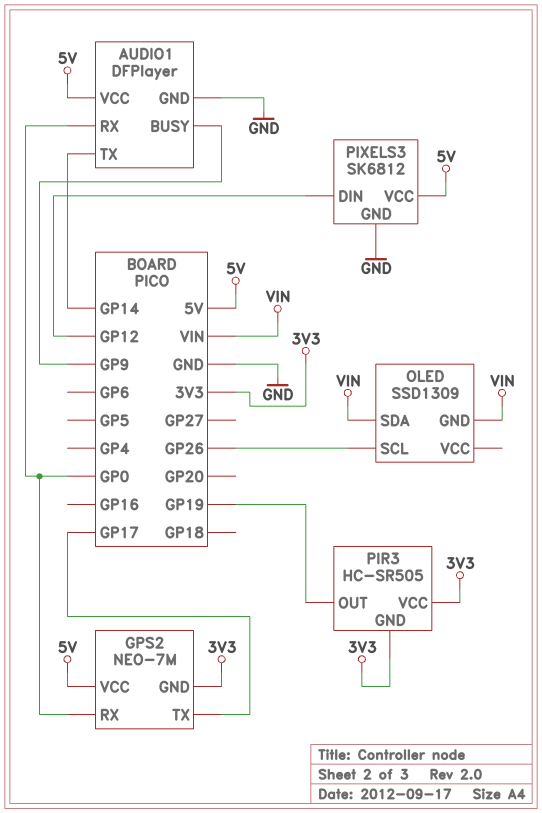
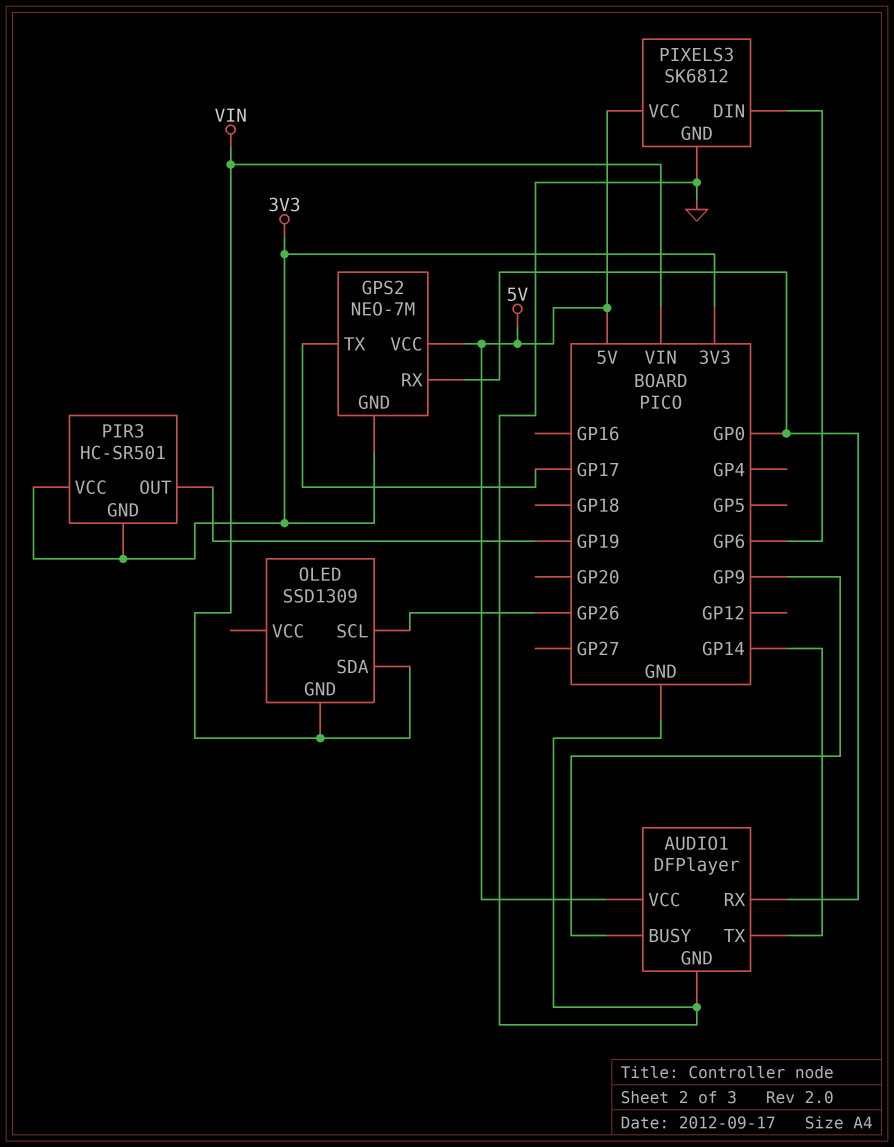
PIR3: HC-SR505 -> HC-SR501
PIXELS3 pin DIN: GP12 -> GP6

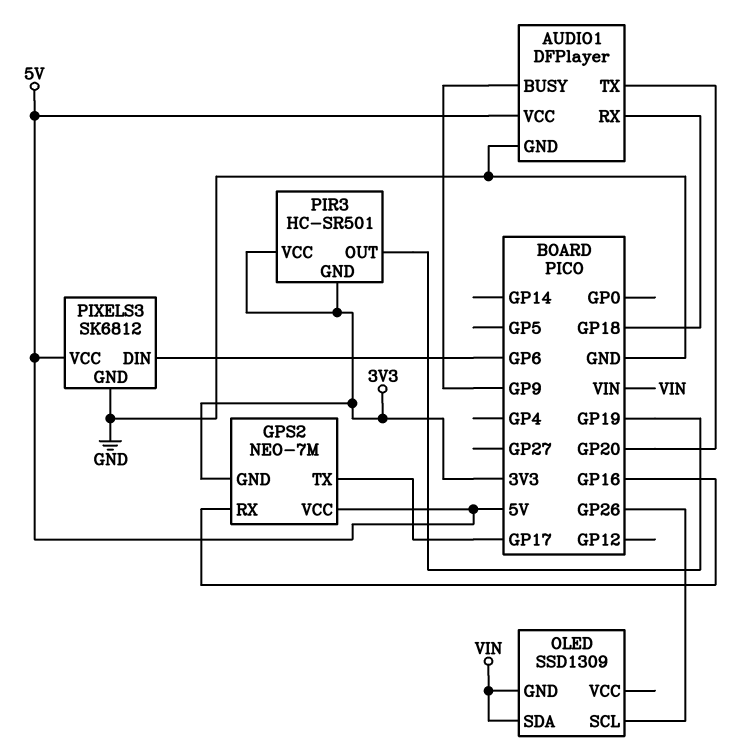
AUDIO1 pin RX: GP0 -> GP18
AUDIO1 pin TX: GP14 -> GP20
GPS2 pin RX: GP0 -> GP16

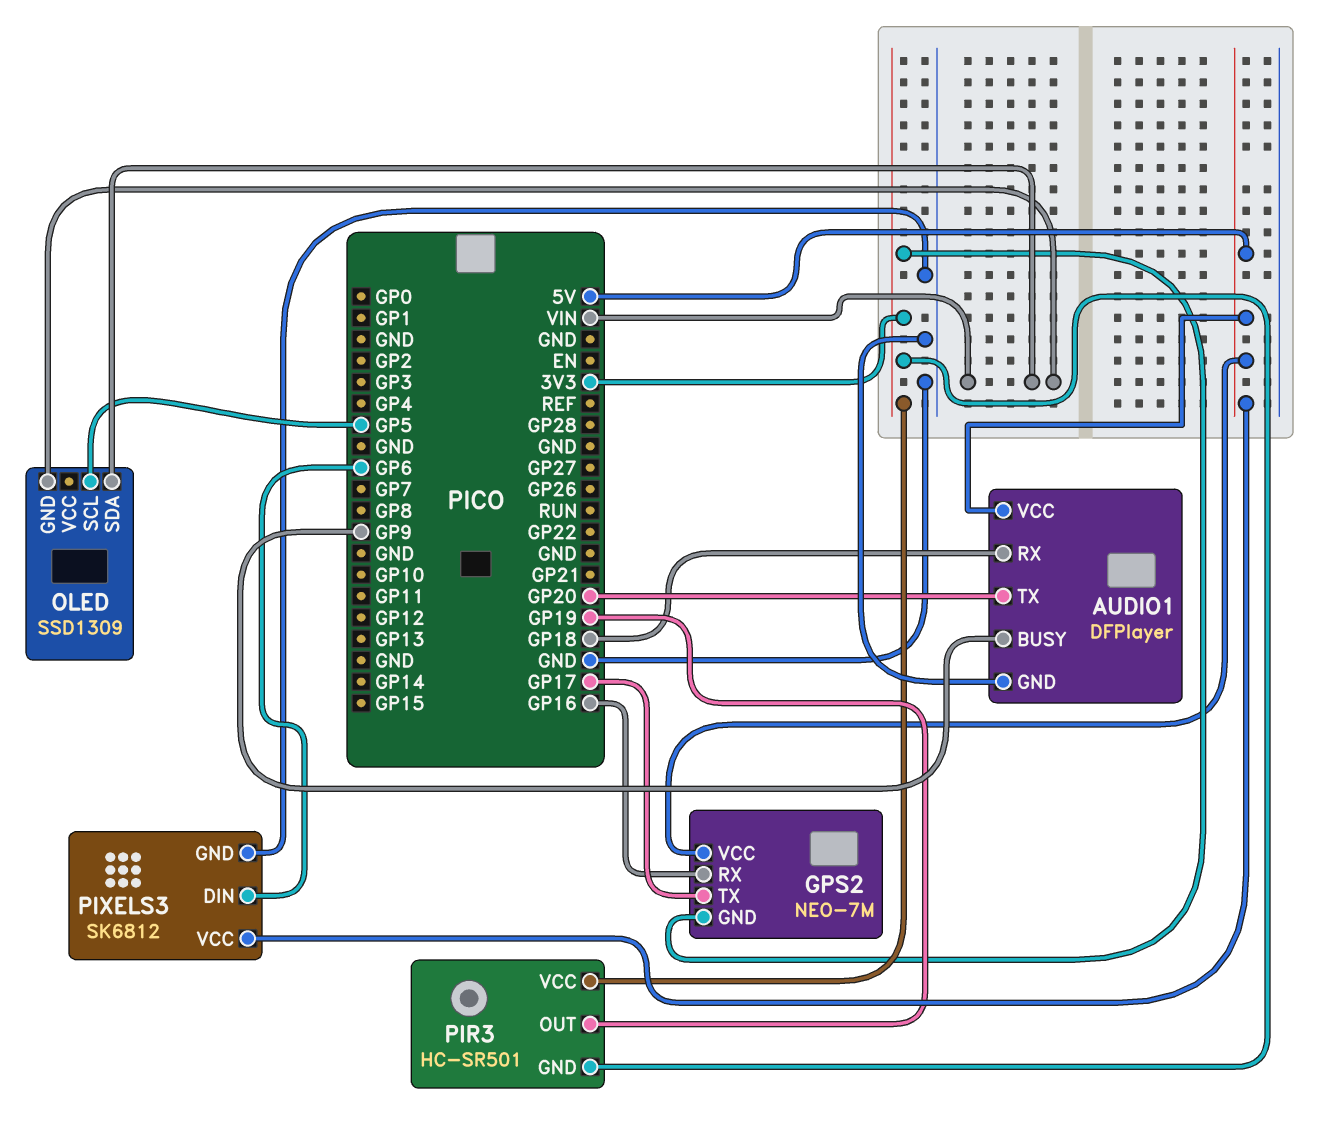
OLED pin SCL: GP26 -> GP5

